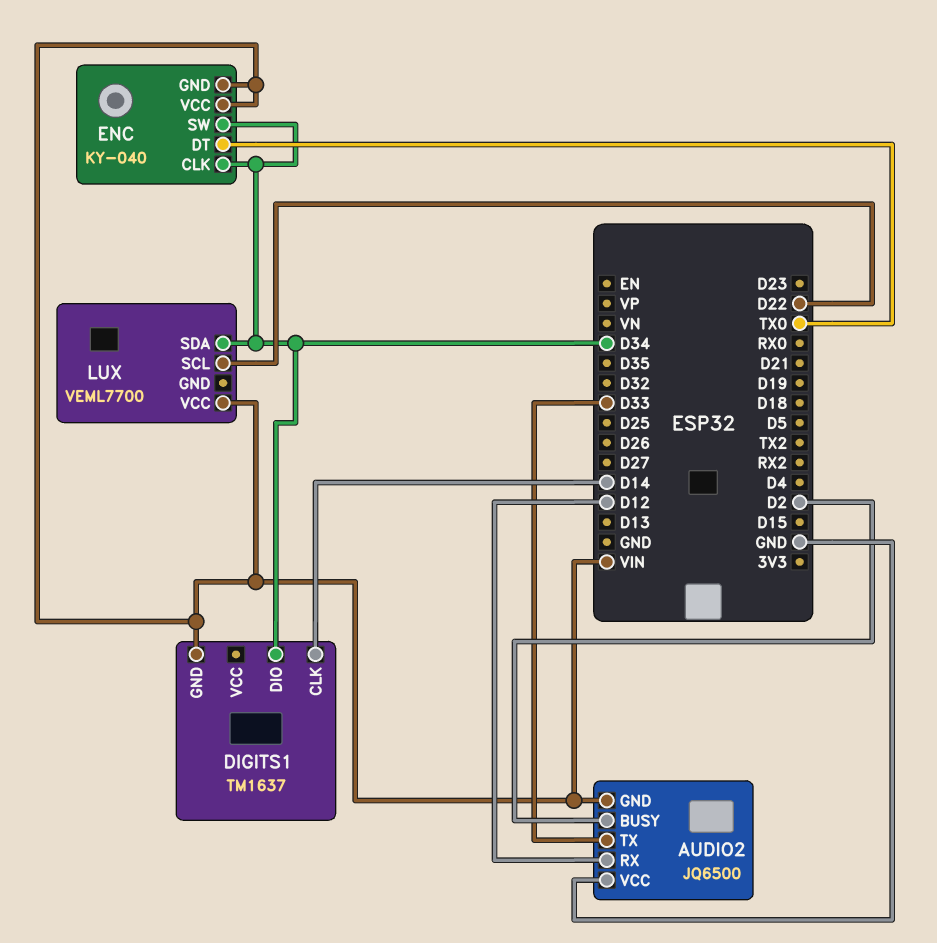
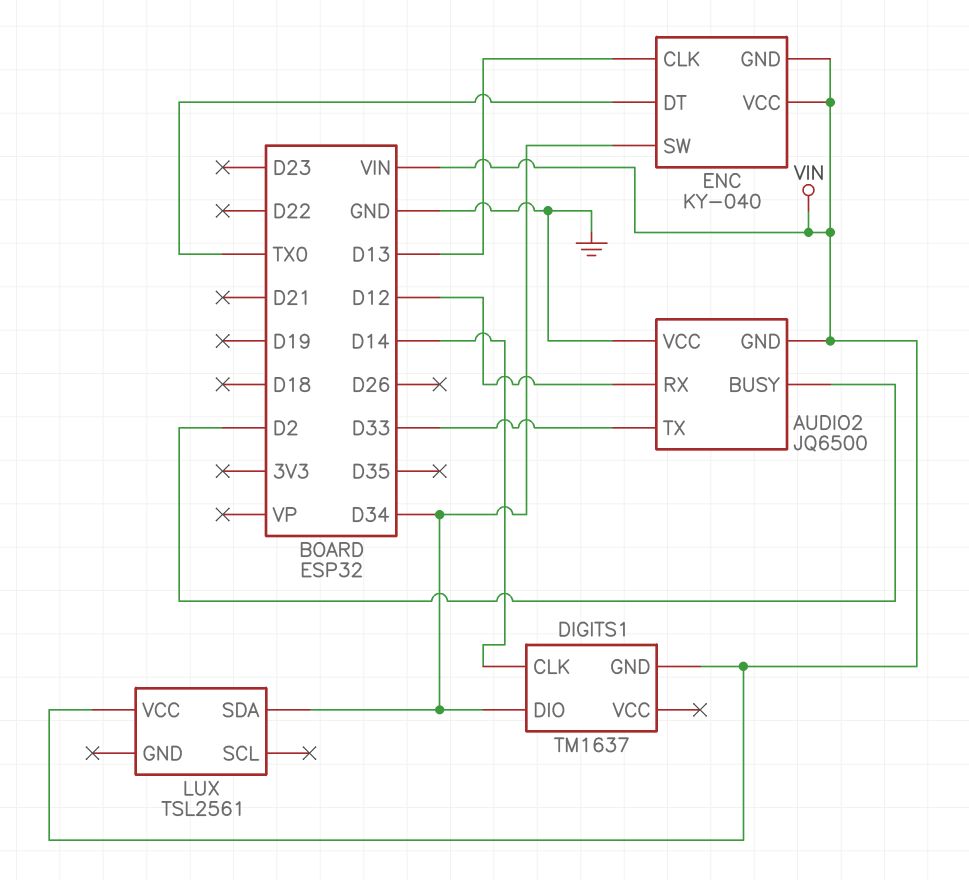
ENC pin CLK: D34 -> D13
LUX: VEML7700 -> TSL2561
LUX pin SCL: D22 -> none

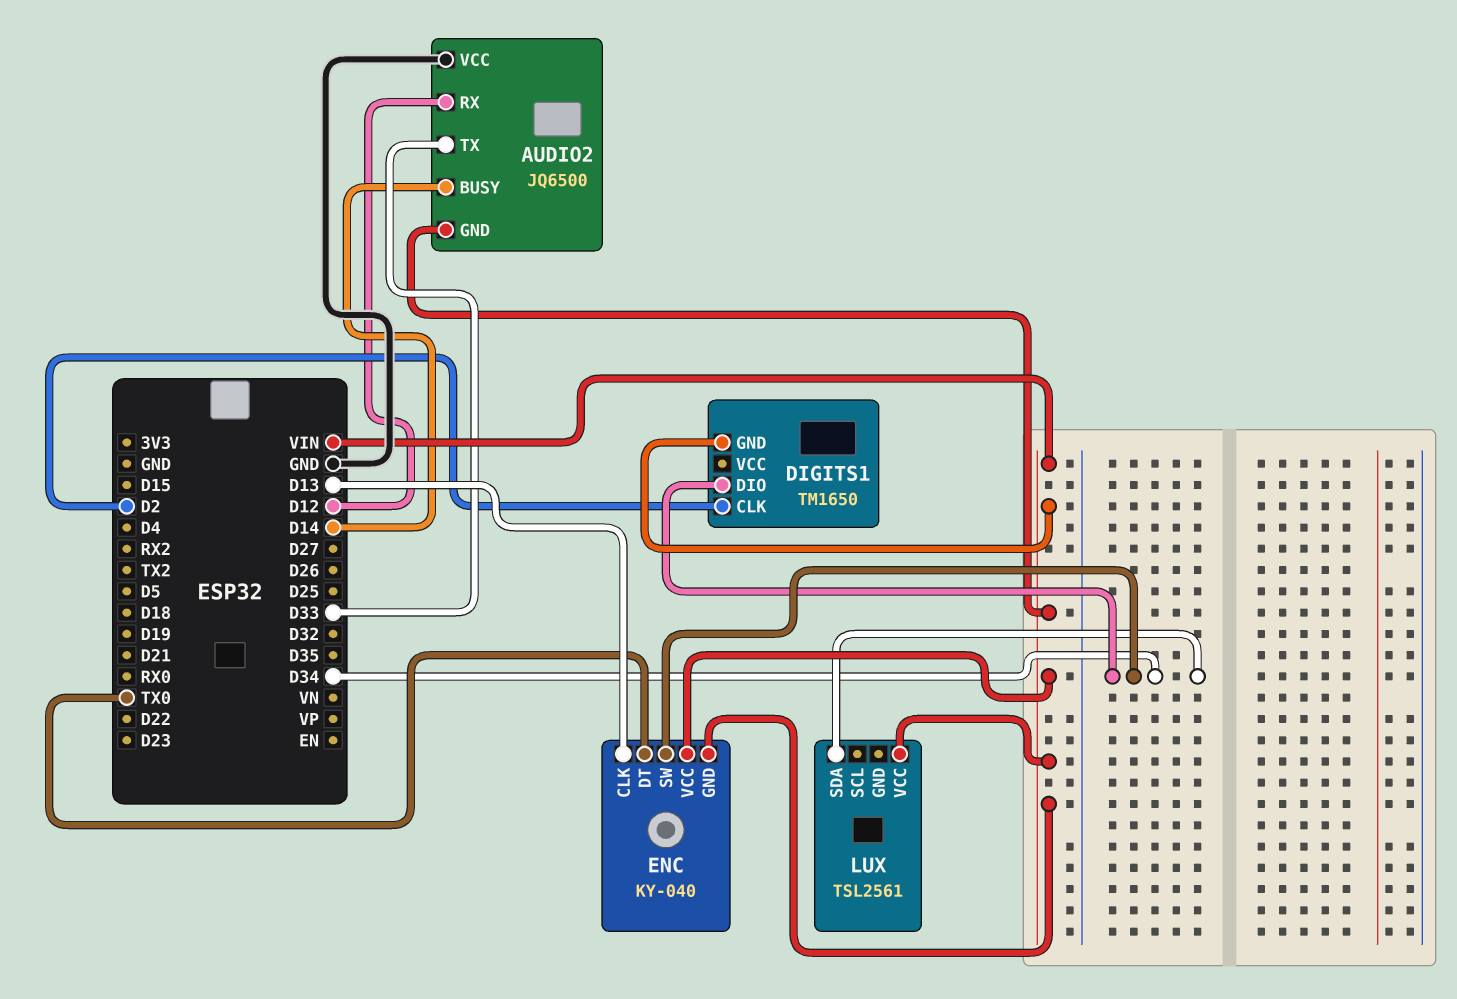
AUDIO2 pin BUSY: D2 -> D14
DIGITS1: TM1637 -> TM1650
DIGITS1 pin CLK: D14 -> D2

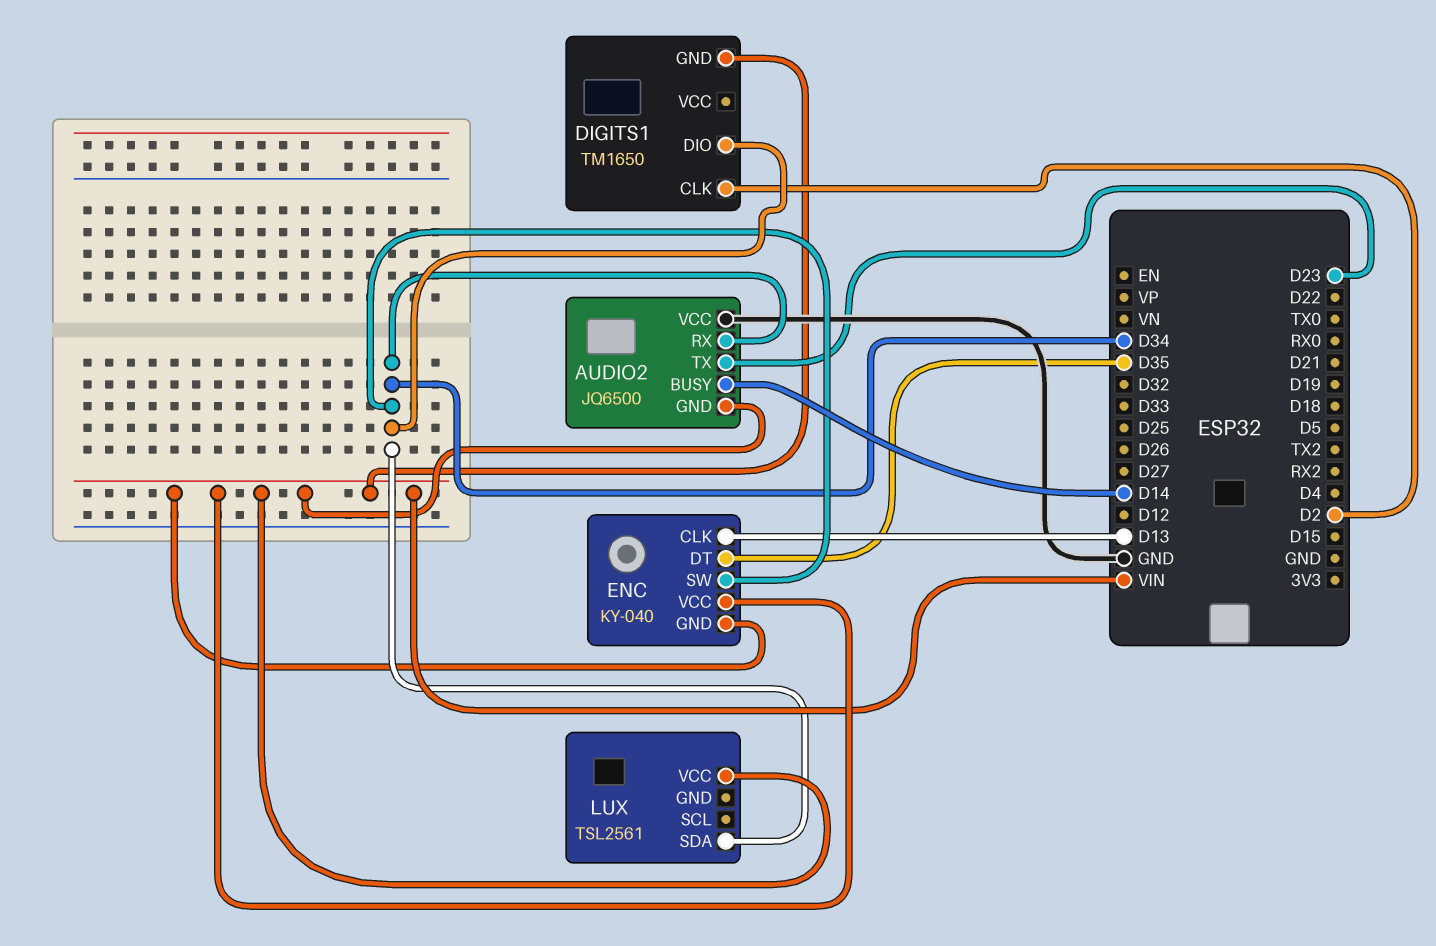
AUDIO2 pin RX: D12 -> D34
AUDIO2 pin TX: D33 -> D23
ENC pin DT: TX0 -> D35

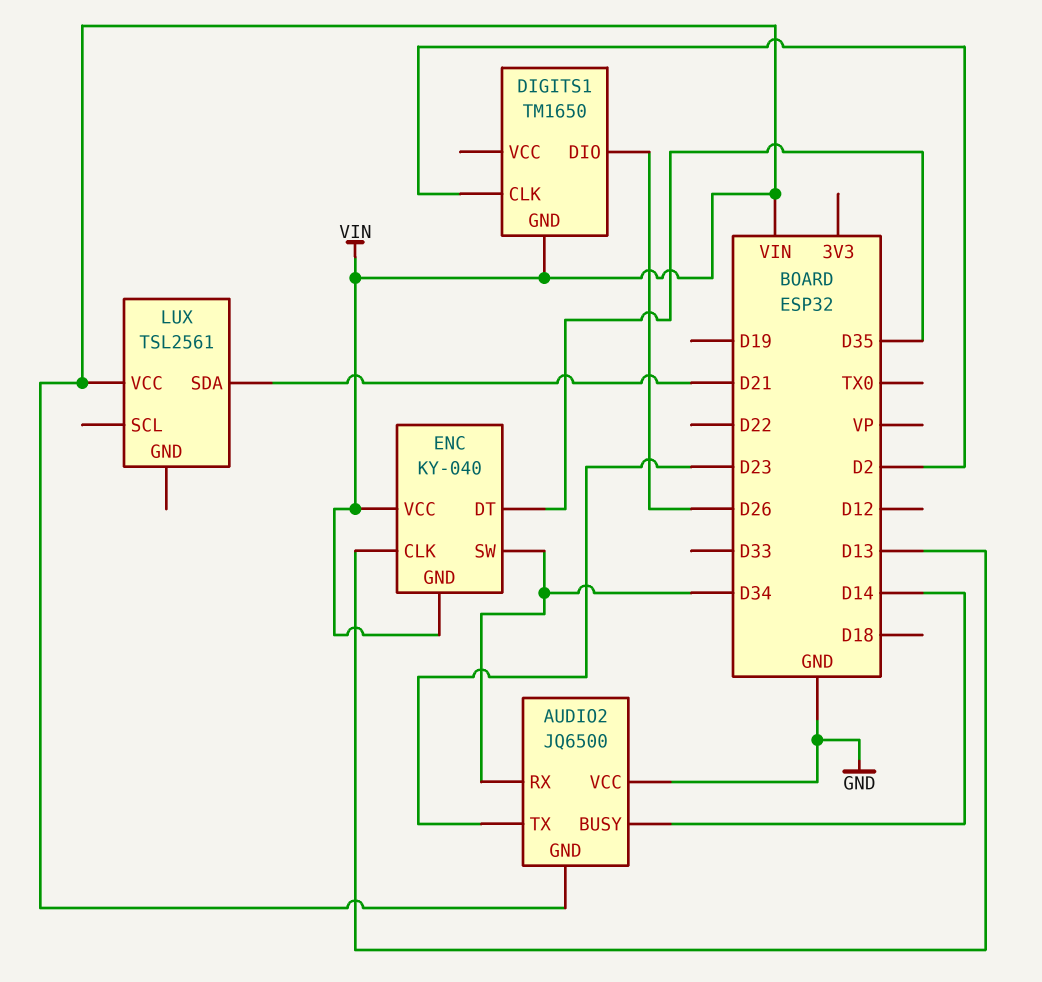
DIGITS1 pin DIO: D34 -> D26
LUX pin SDA: D34 -> D21

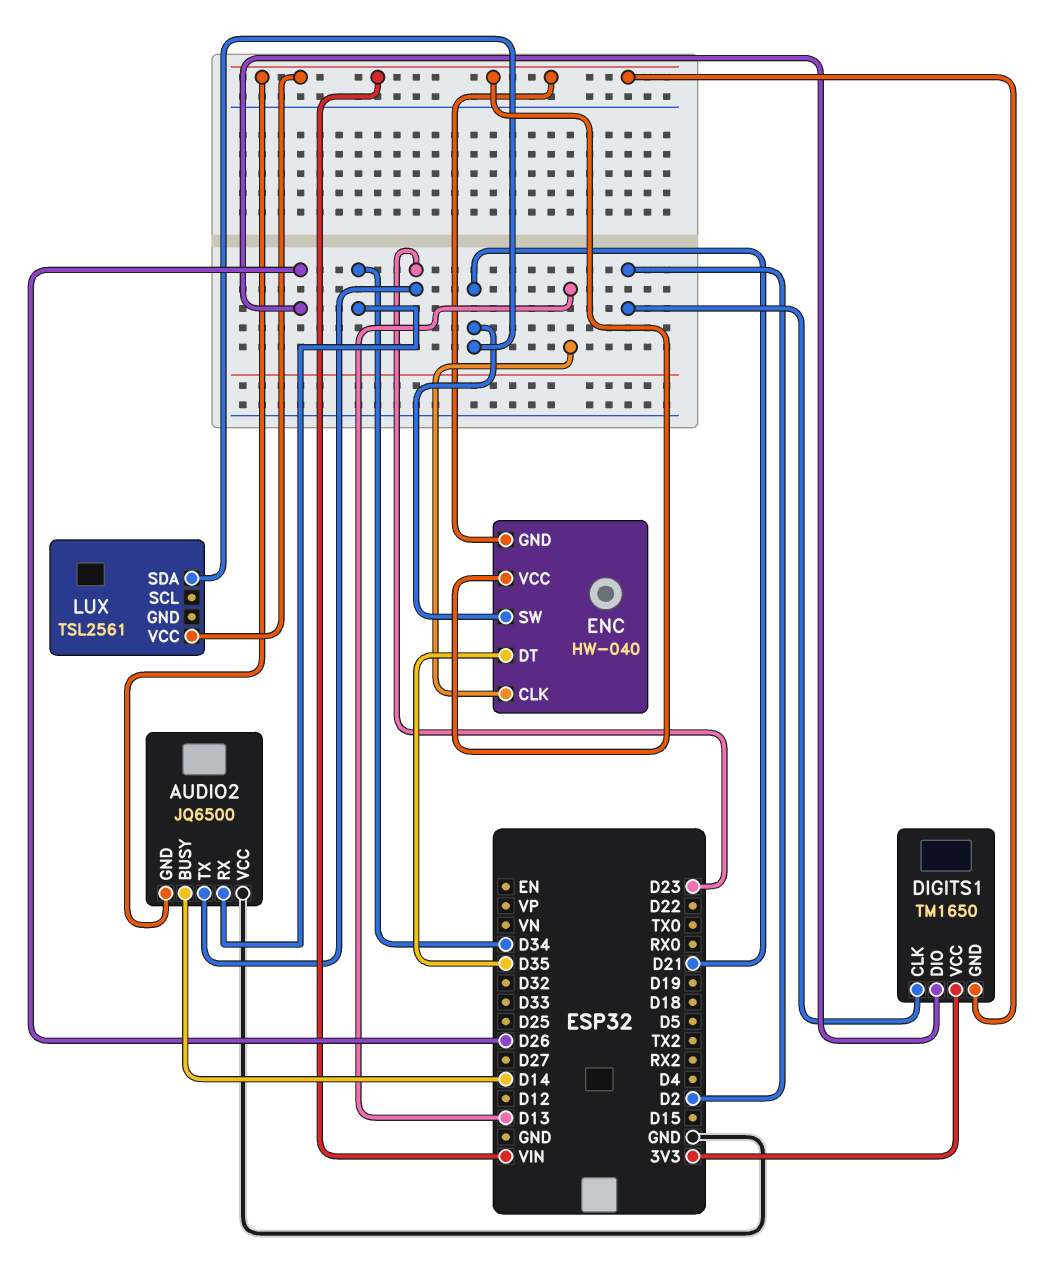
DIGITS1 pin VCC: none -> 3V3
ENC: KY-040 -> HW-040
ENC pin SW: D34 -> D21

